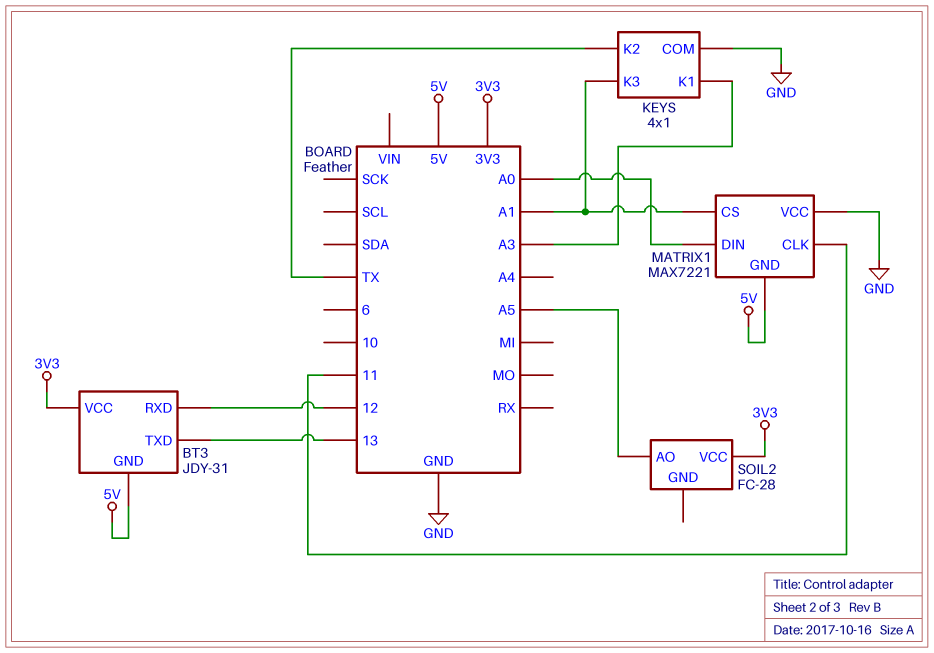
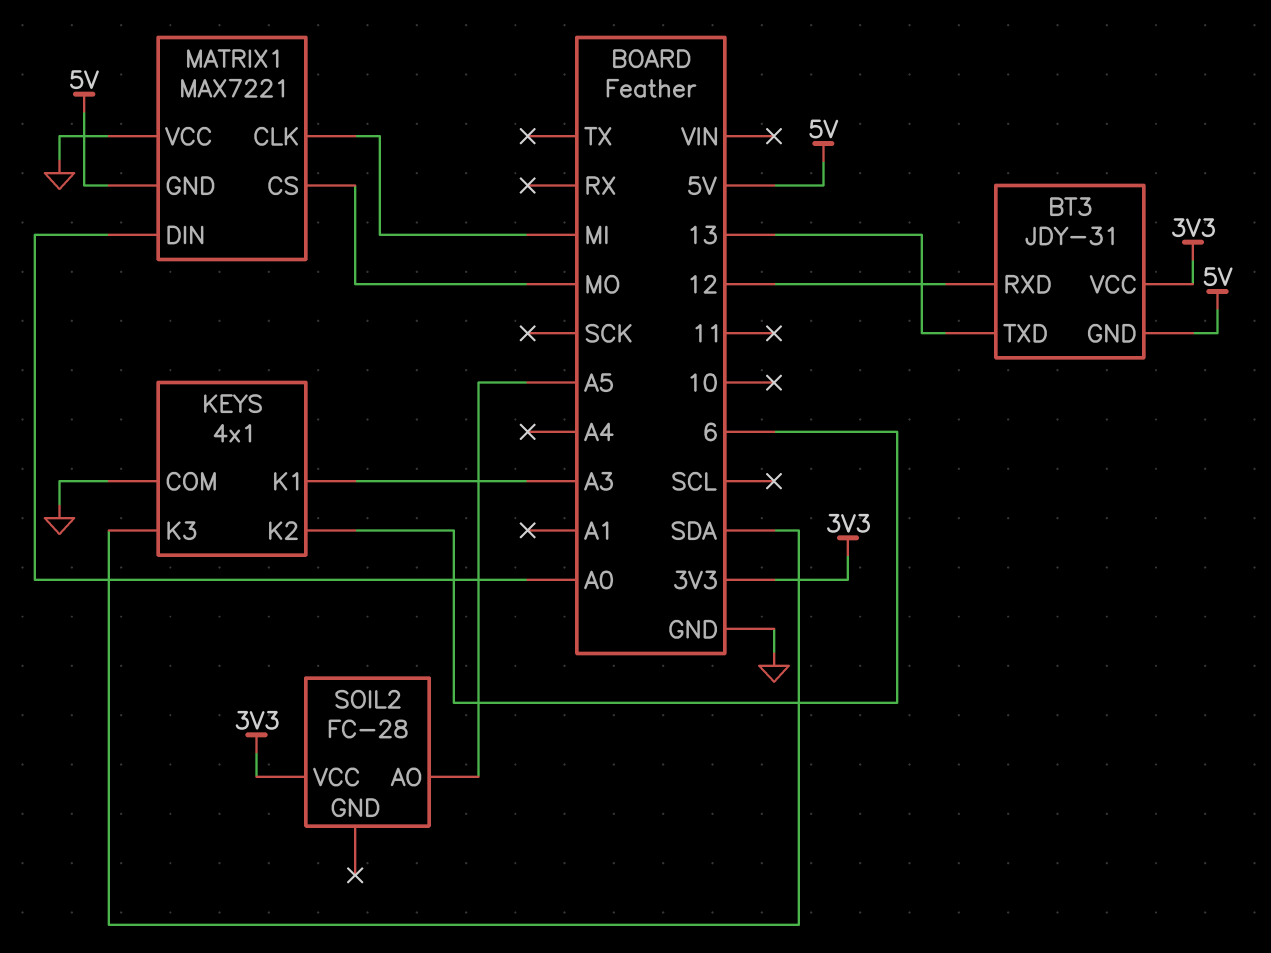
KEYS pin K2: TX -> 6
KEYS pin K3: A1 -> SDA
MATRIX1 pin CLK: 11 -> MI
MATRIX1 pin CS: A1 -> MO

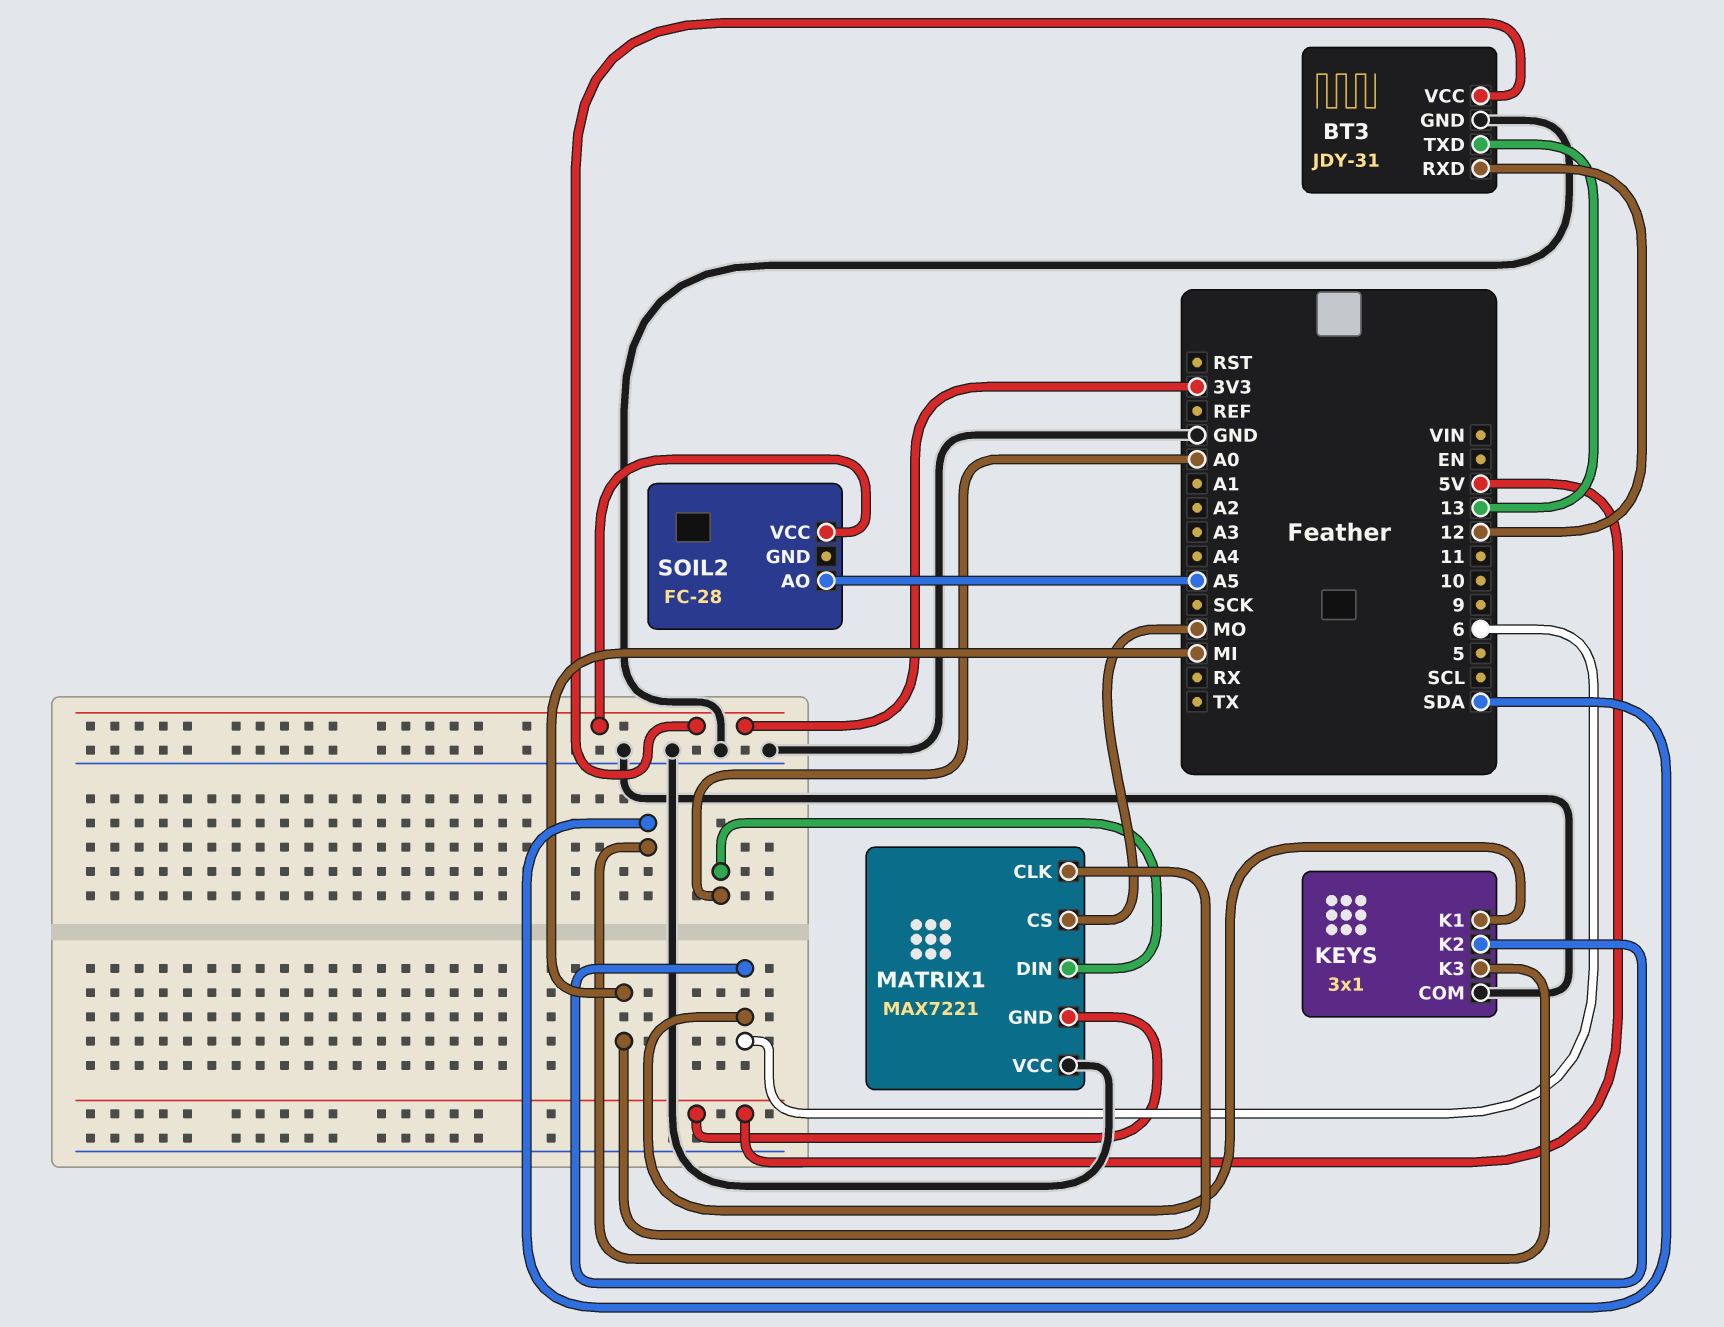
BT3 pin GND: 5V -> GND
KEYS: 4x1 -> 3x1
KEYS pin K1: A3 -> 6

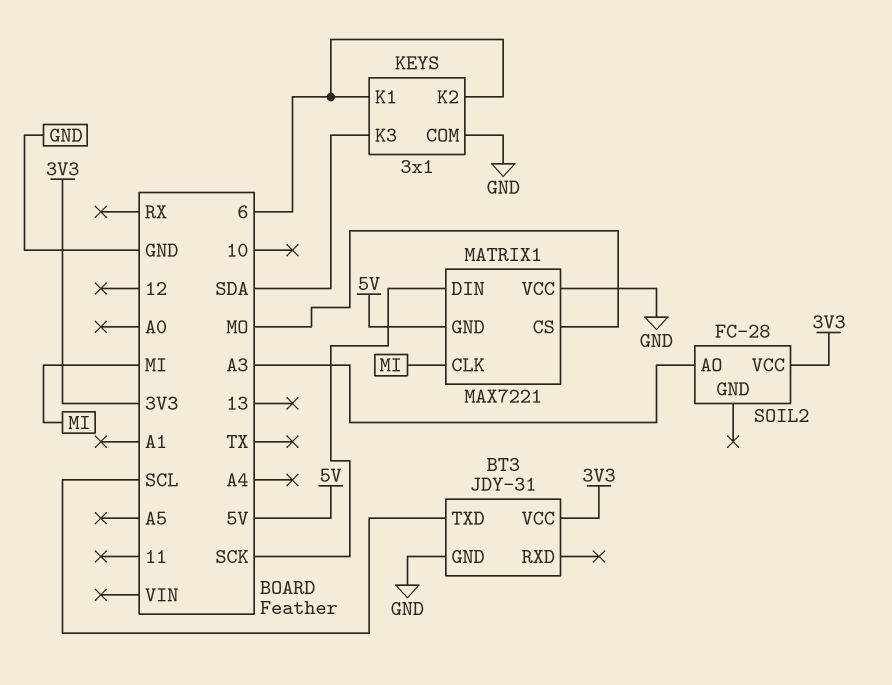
BT3 pin RXD: 12 -> none
BT3 pin TXD: 13 -> SCL
MATRIX1 pin DIN: A0 -> SCK
SOIL2 pin AO: A5 -> A3

